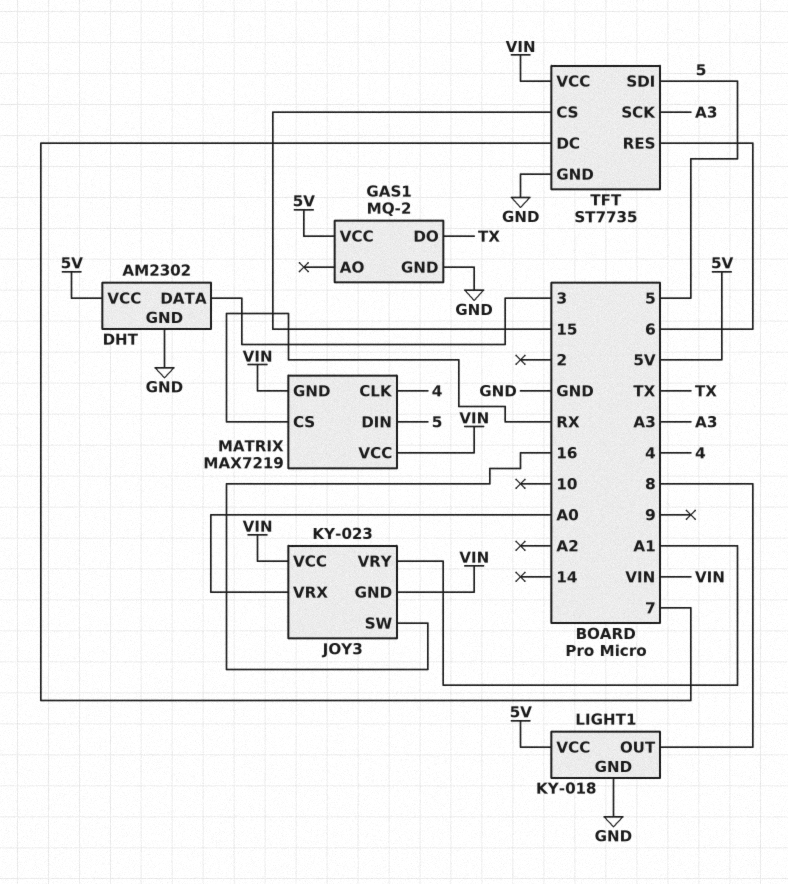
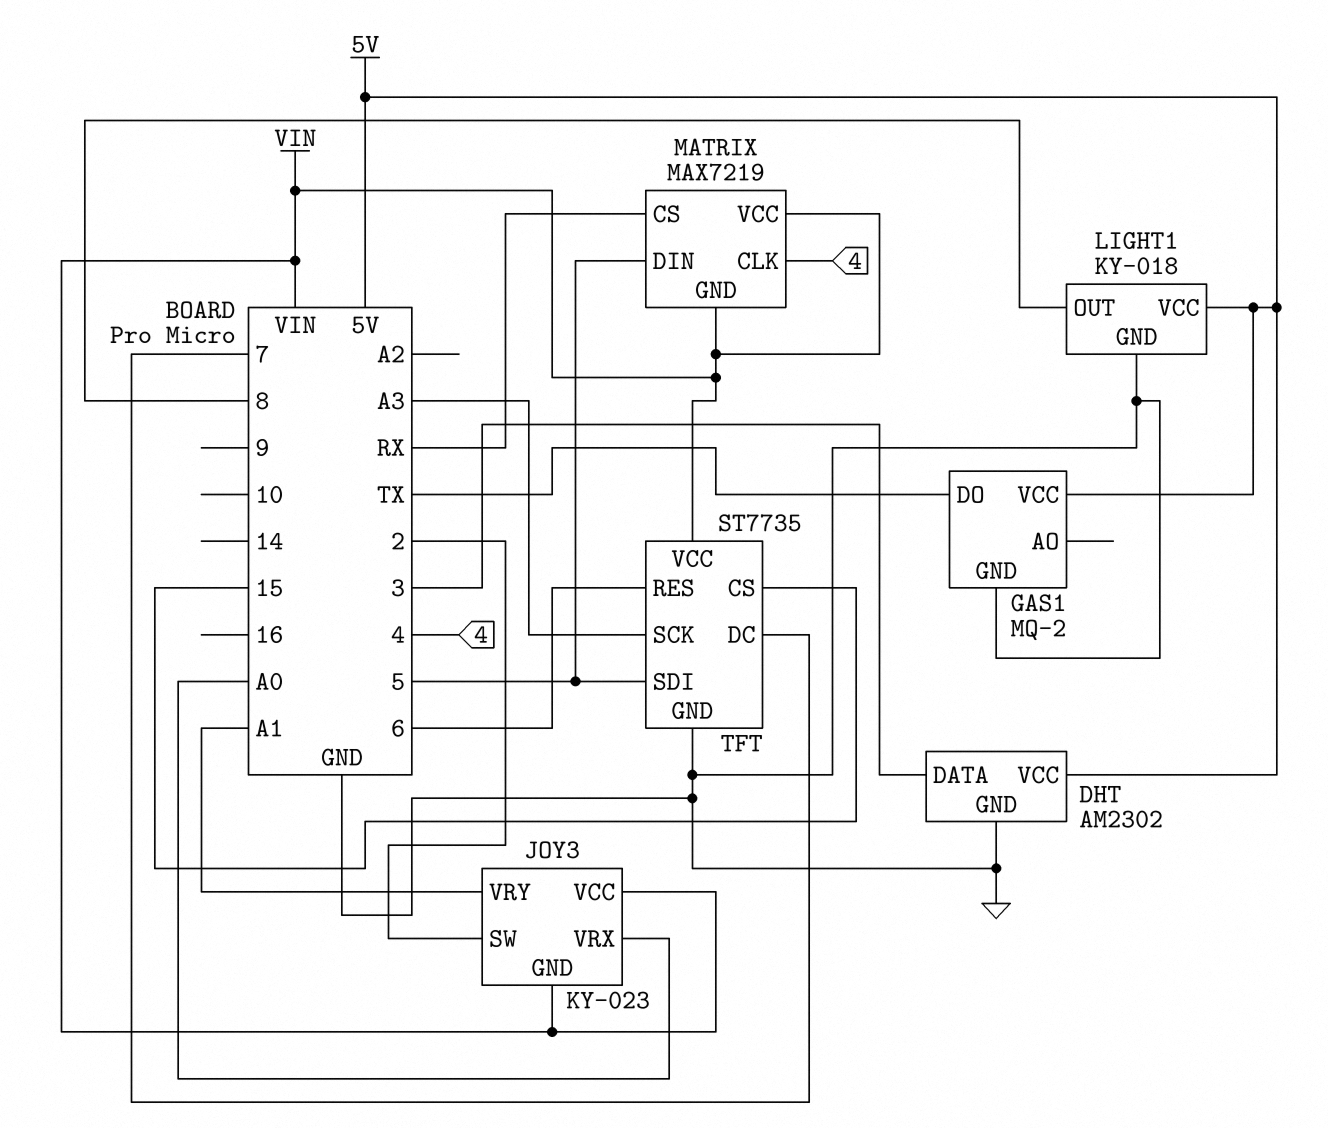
JOY3 pin SW: 16 -> 2

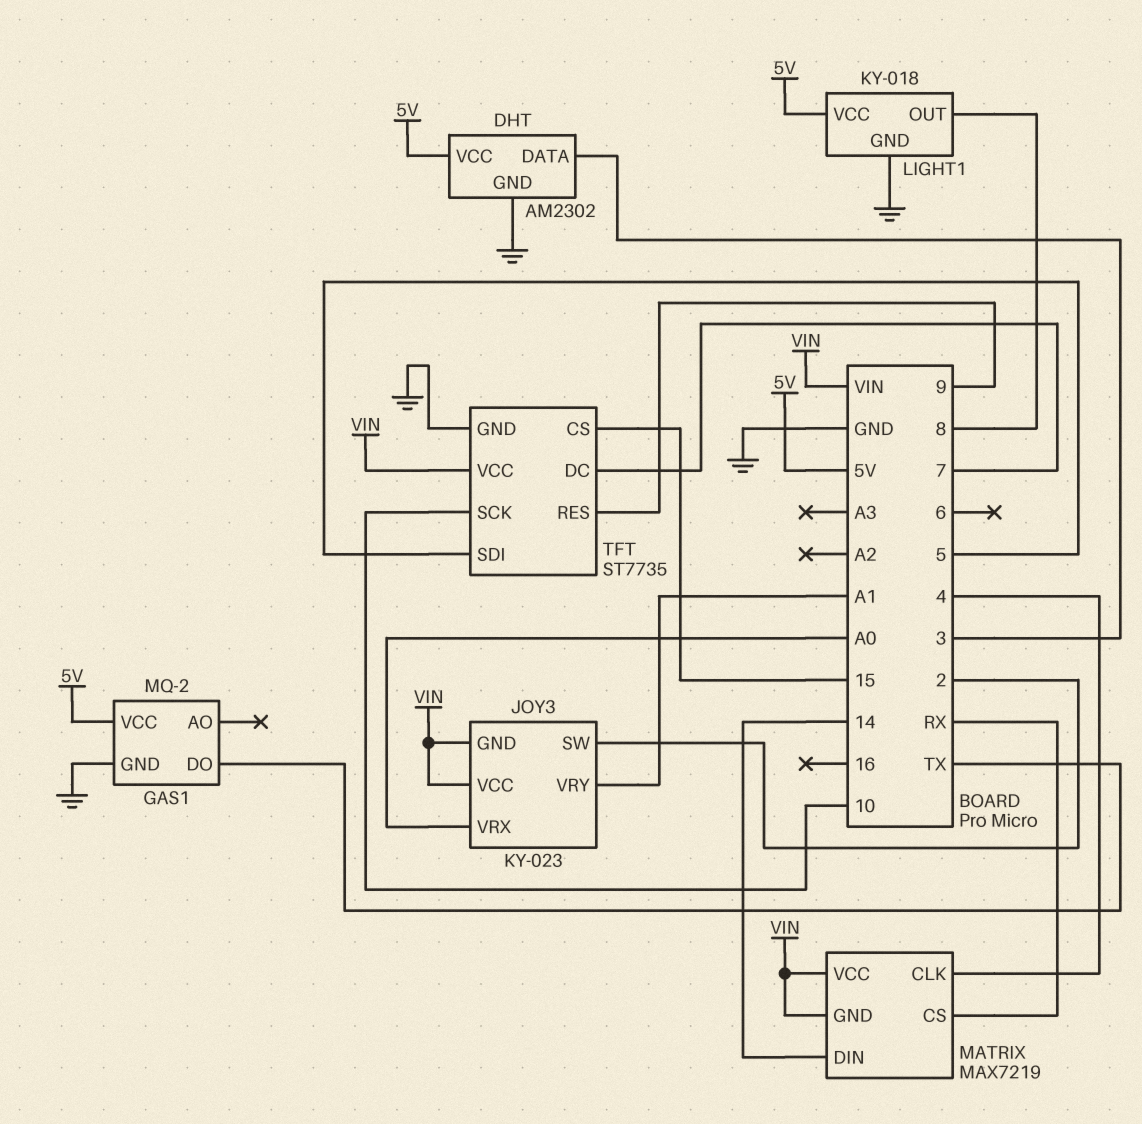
MATRIX pin DIN: 5 -> 14
TFT pin RES: 6 -> 9
TFT pin SCK: A3 -> 10

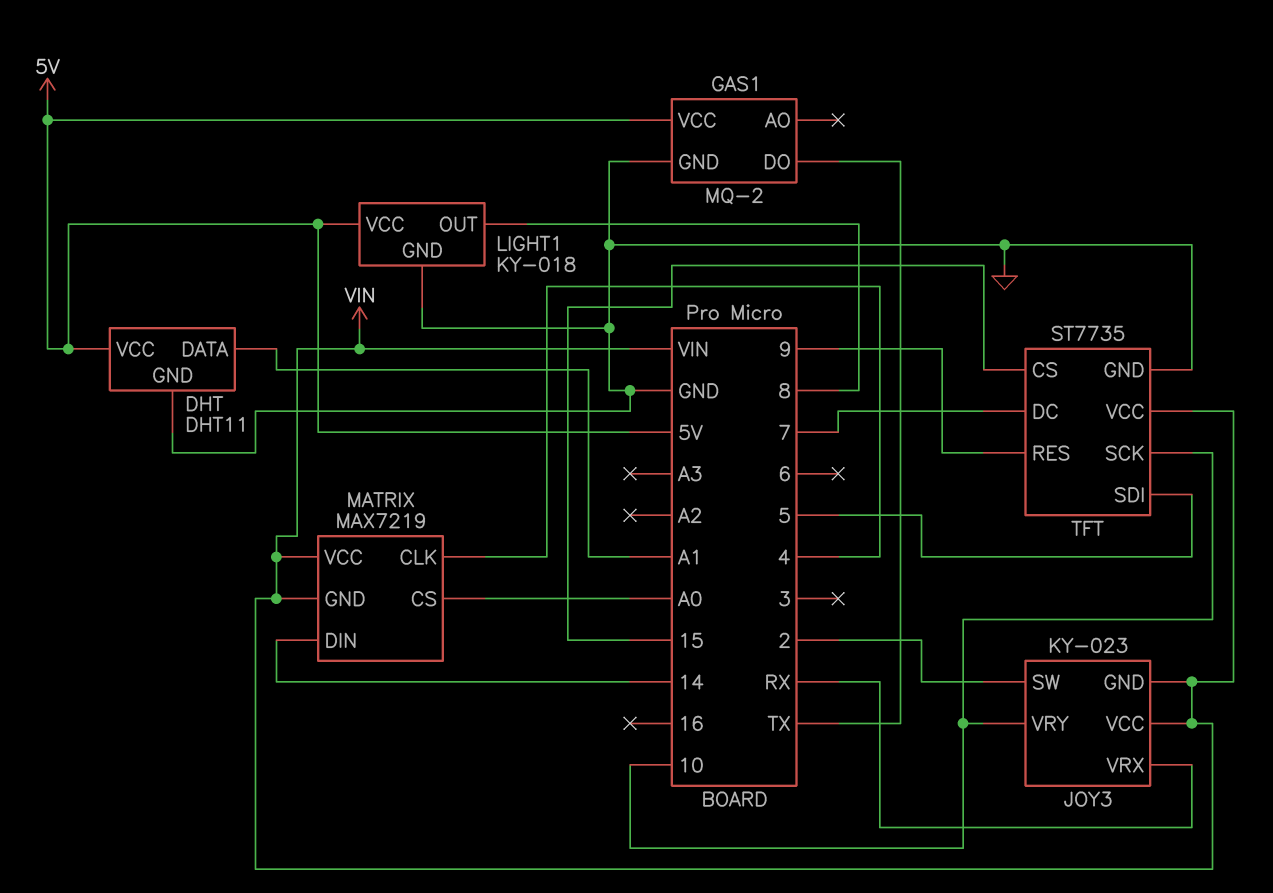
DHT: AM2302 -> DHT11
DHT pin DATA: 3 -> A1
JOY3 pin VRX: A0 -> RX
JOY3 pin VRY: A1 -> 10
MATRIX pin CS: RX -> A0

